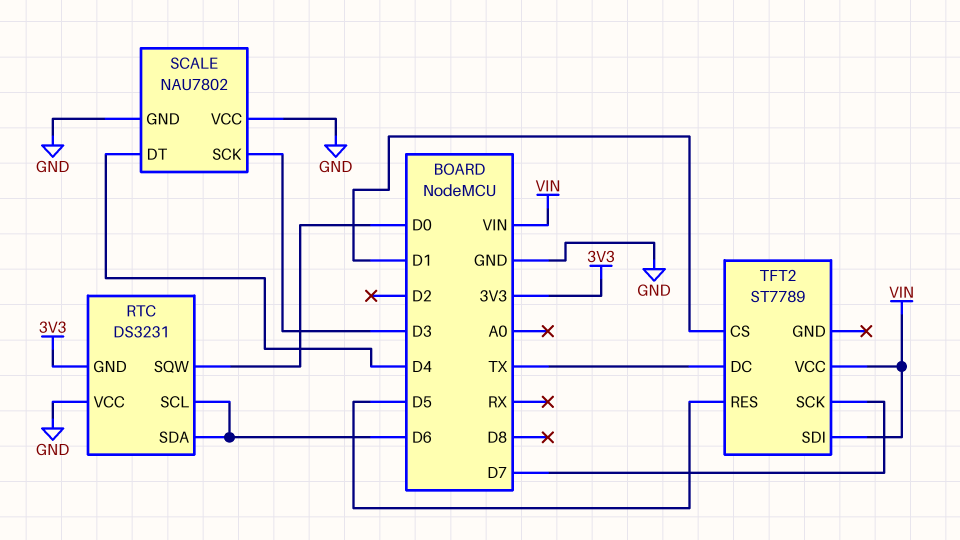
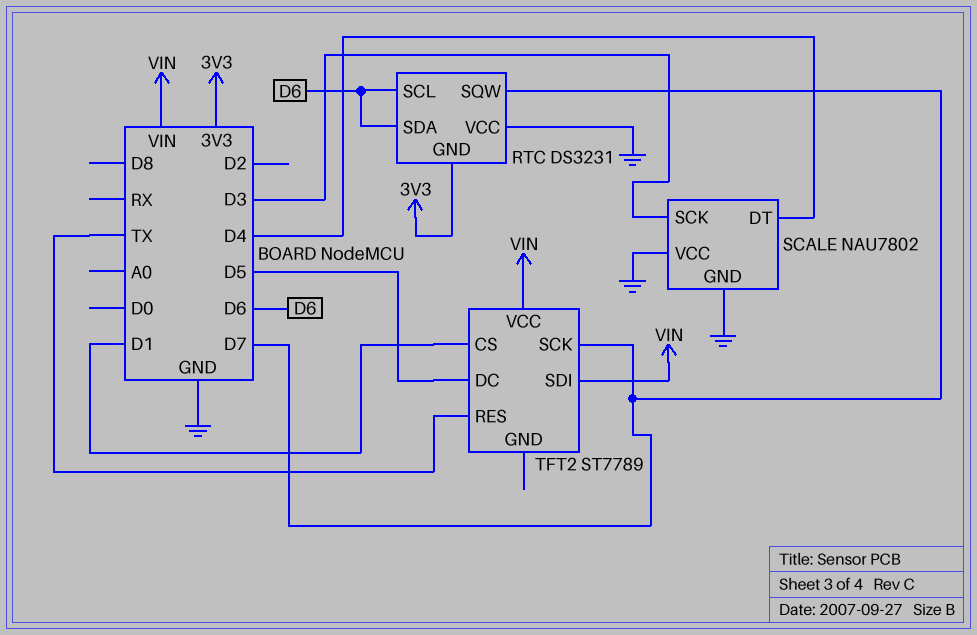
RTC pin SQW: D0 -> D7
TFT2 pin DC: TX -> D5
TFT2 pin RES: D5 -> TX

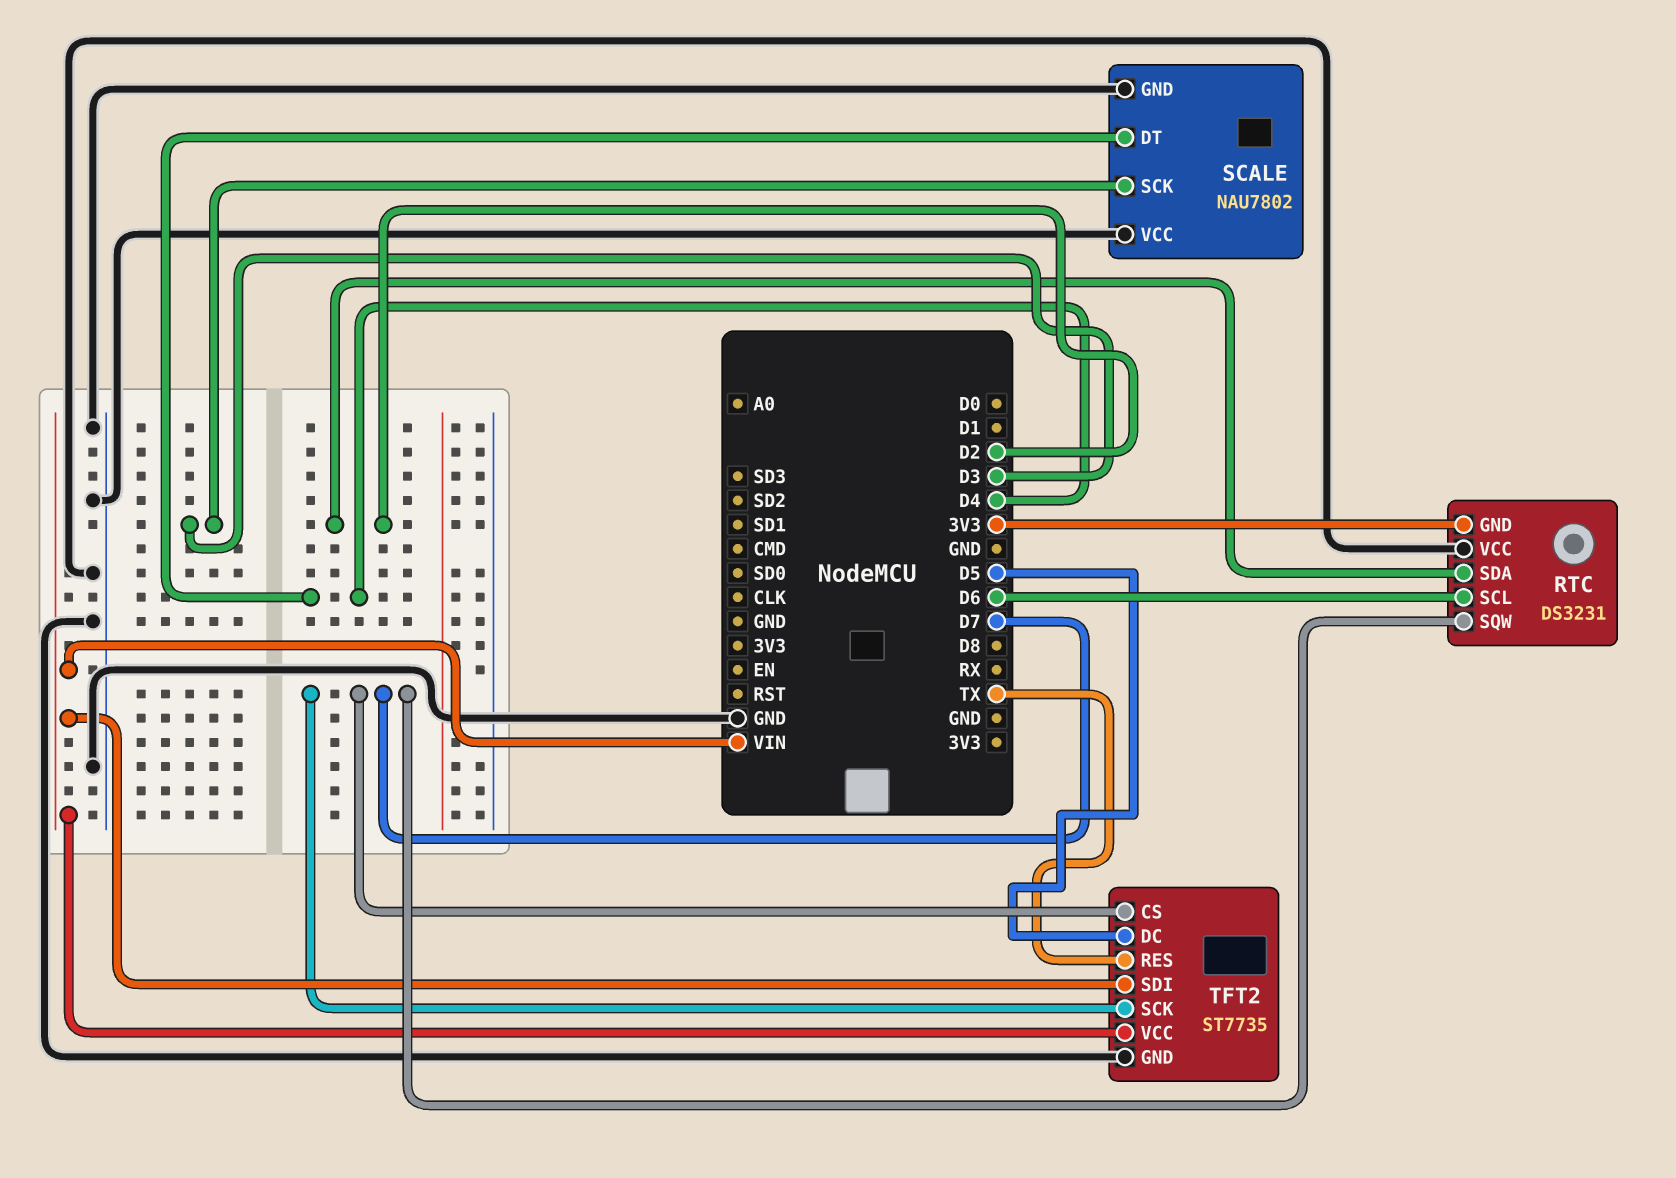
RTC pin SDA: D6 -> D2
TFT2: ST7789 -> ST7735
TFT2 pin CS: D1 -> D7
TFT2 pin GND: none -> GND

